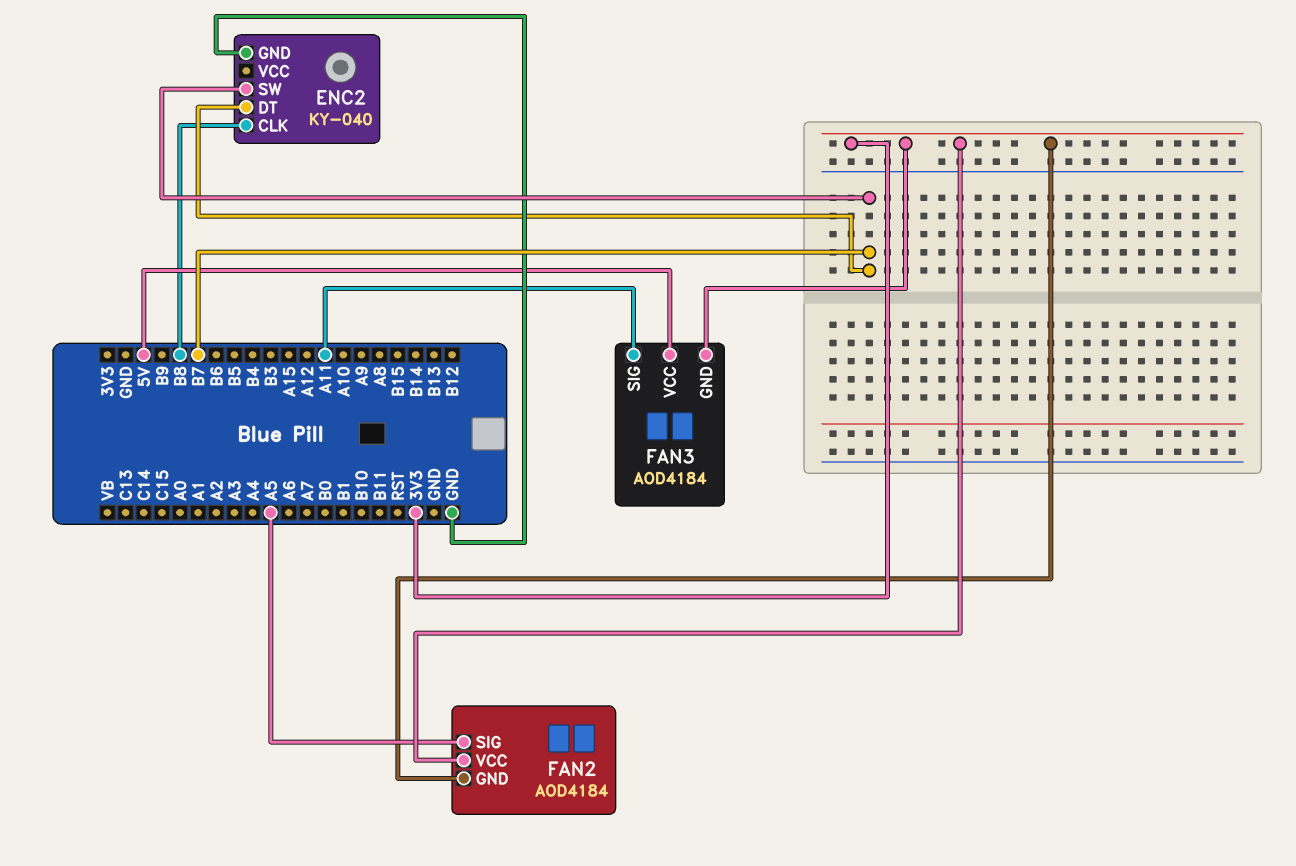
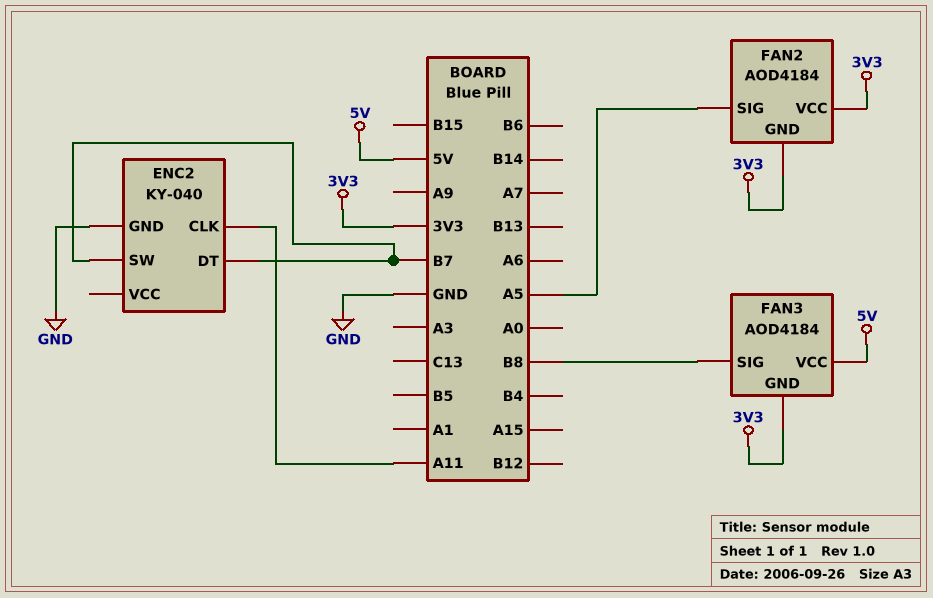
ENC2 pin CLK: B8 -> A11
FAN3 pin SIG: A11 -> B8

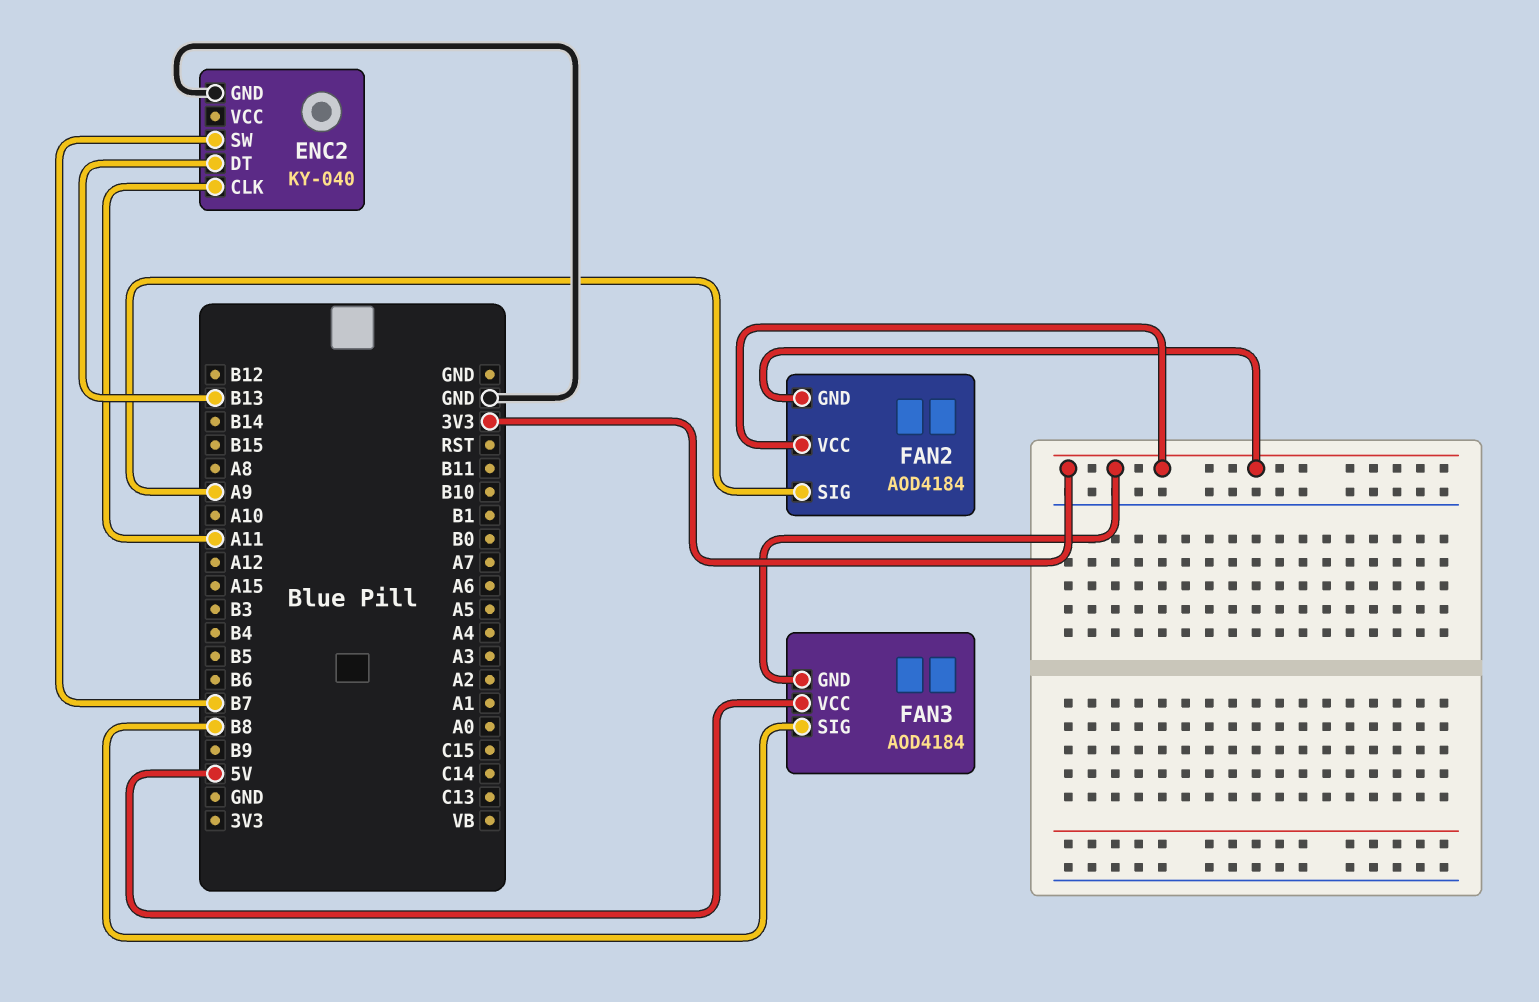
ENC2 pin DT: B7 -> B13
FAN2 pin SIG: A5 -> A9

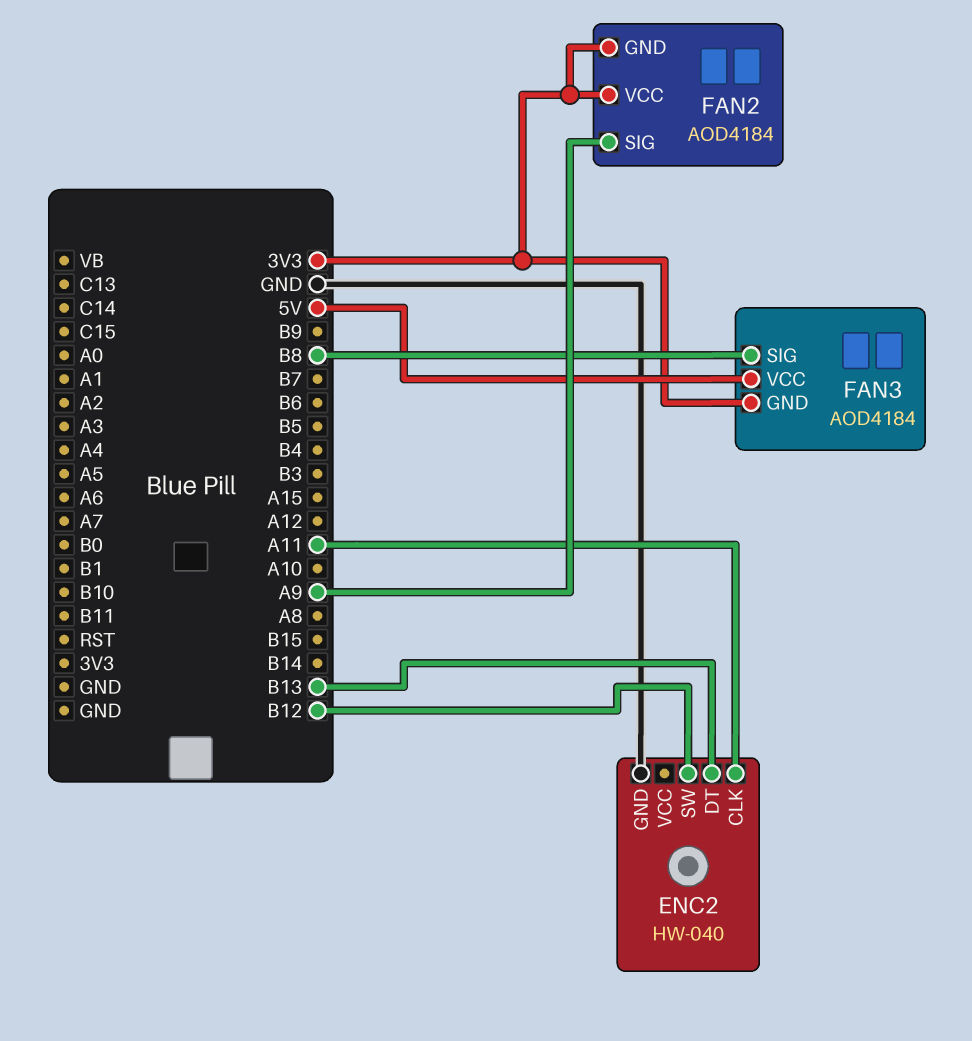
ENC2: KY-040 -> HW-040
ENC2 pin SW: B7 -> B12

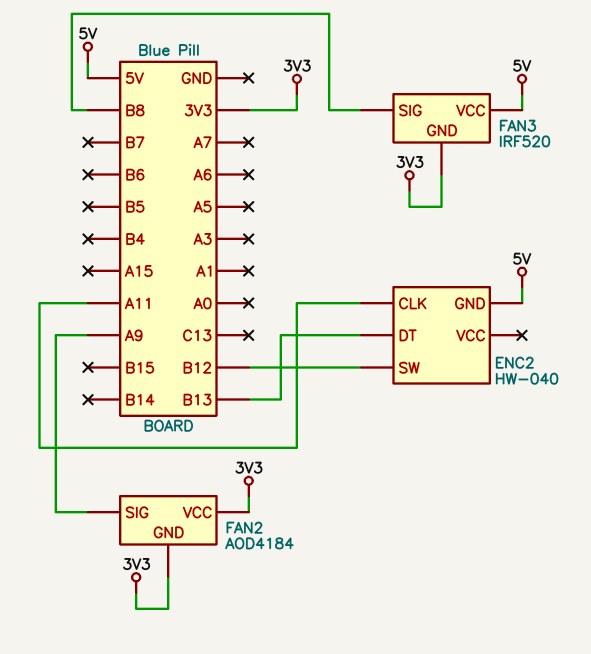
ENC2 pin GND: GND -> 5V
FAN3: AOD4184 -> IRF520

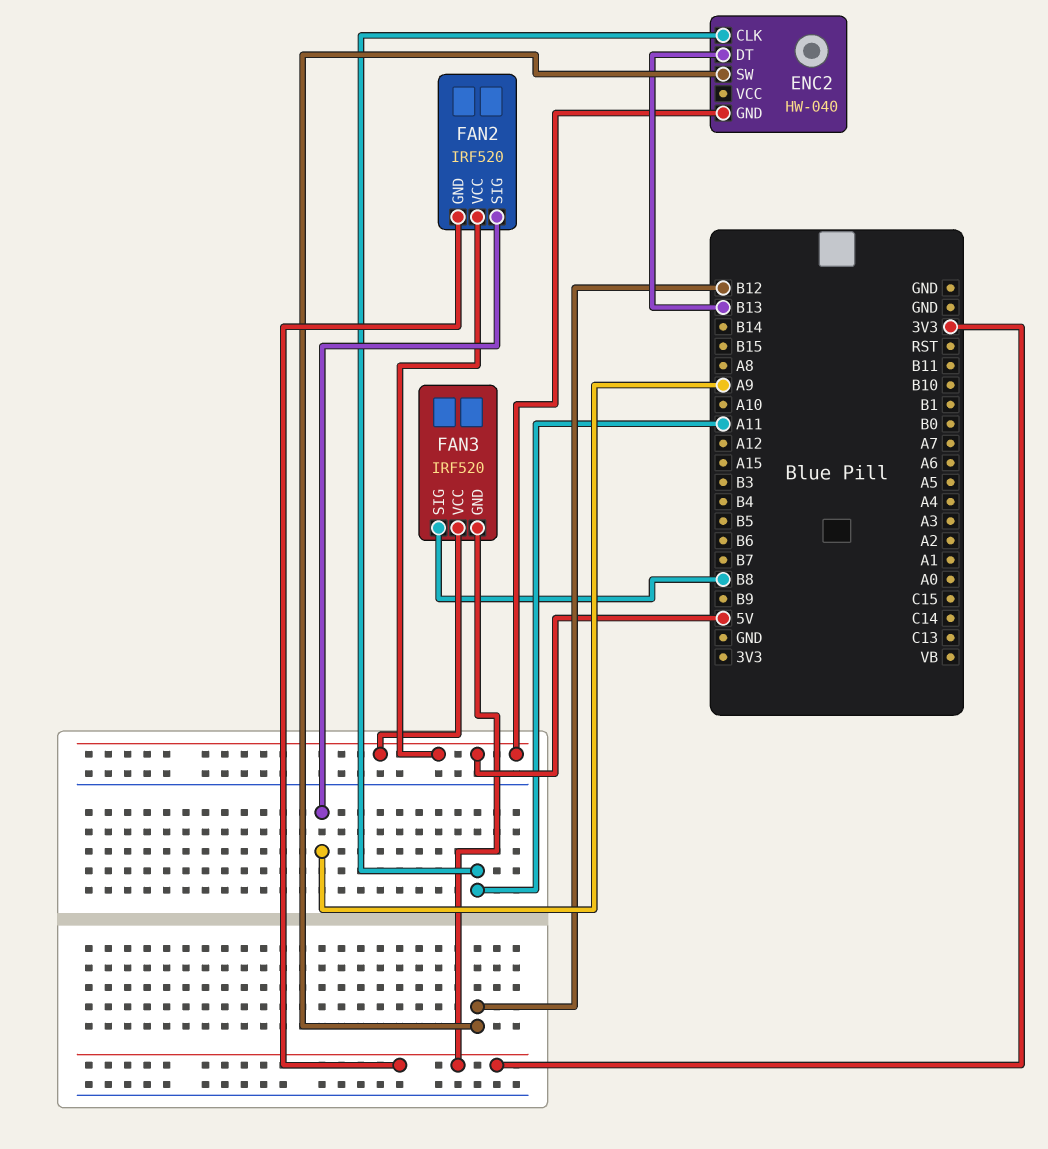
FAN2: AOD4184 -> IRF520
FAN2 pin VCC: 3V3 -> 5V

